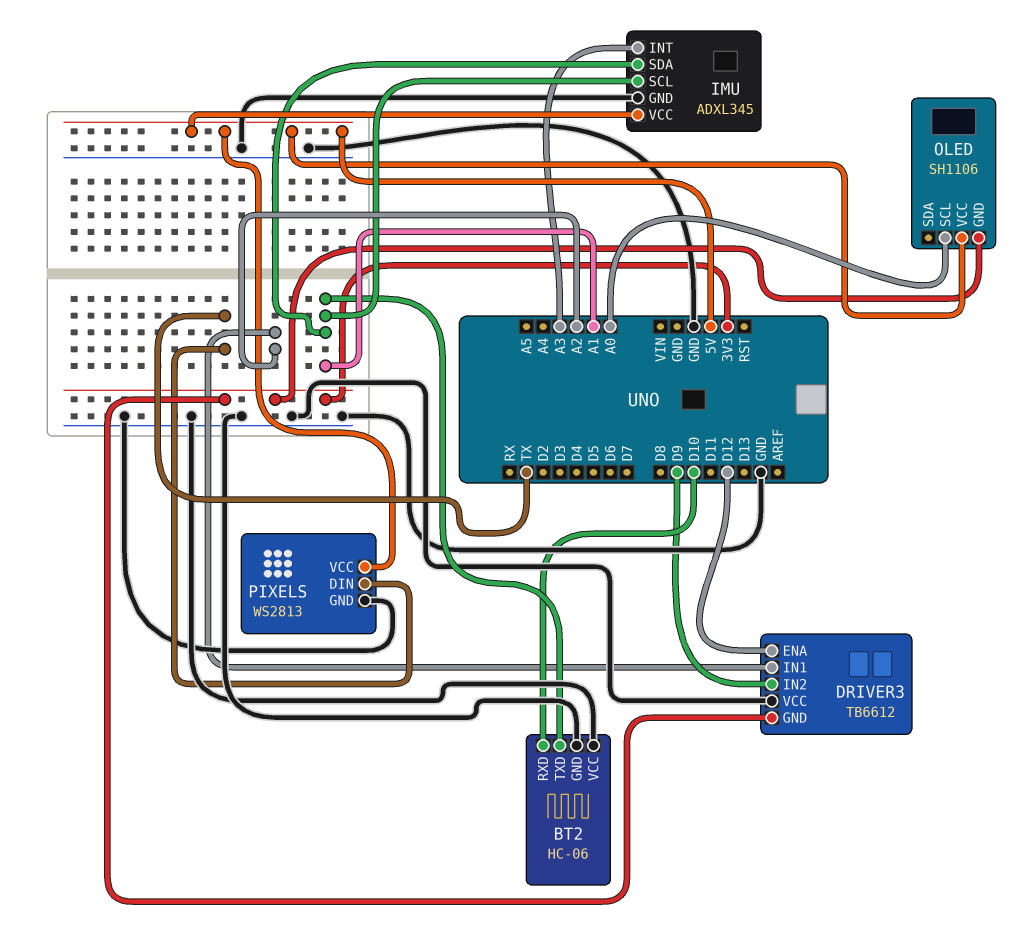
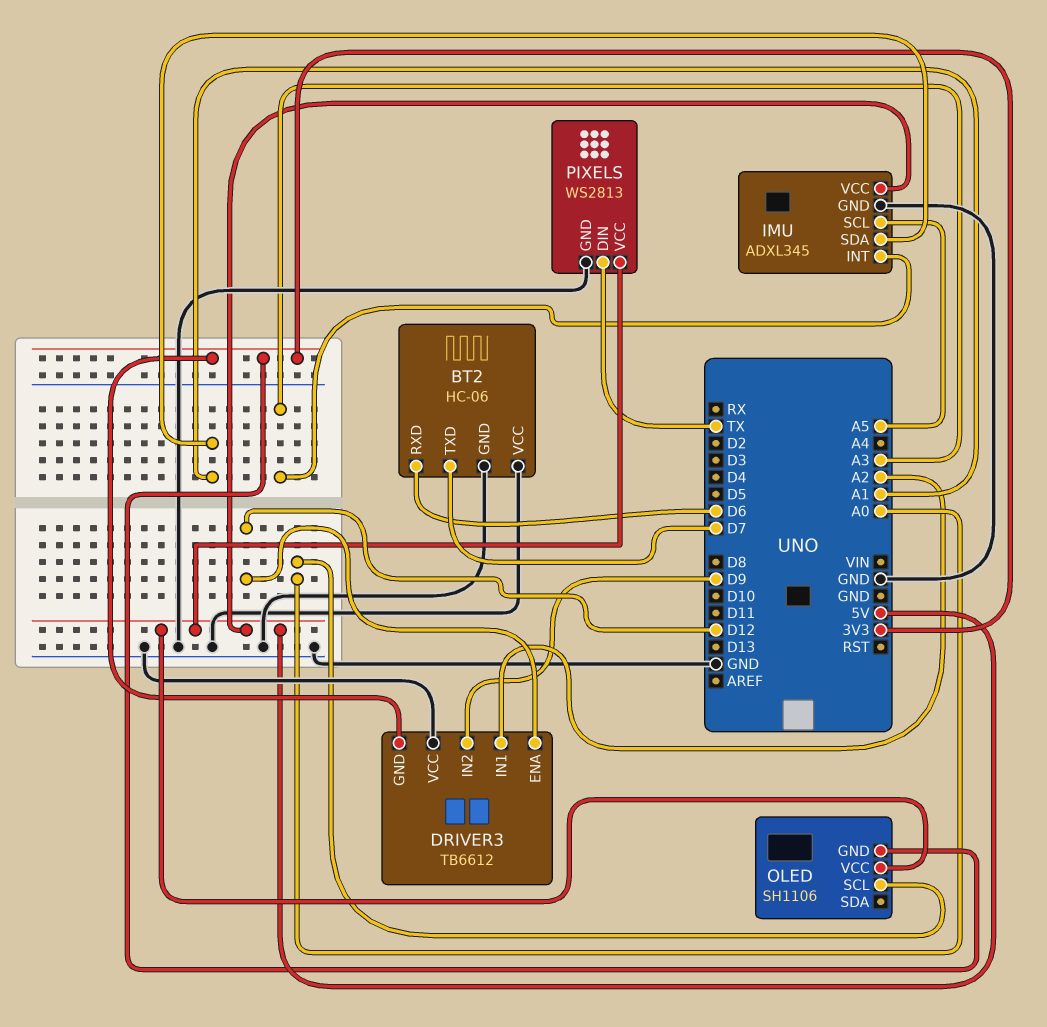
BT2 pin RXD: D10 -> D6
BT2 pin TXD: A1 -> D7
IMU pin SCL: A1 -> A5

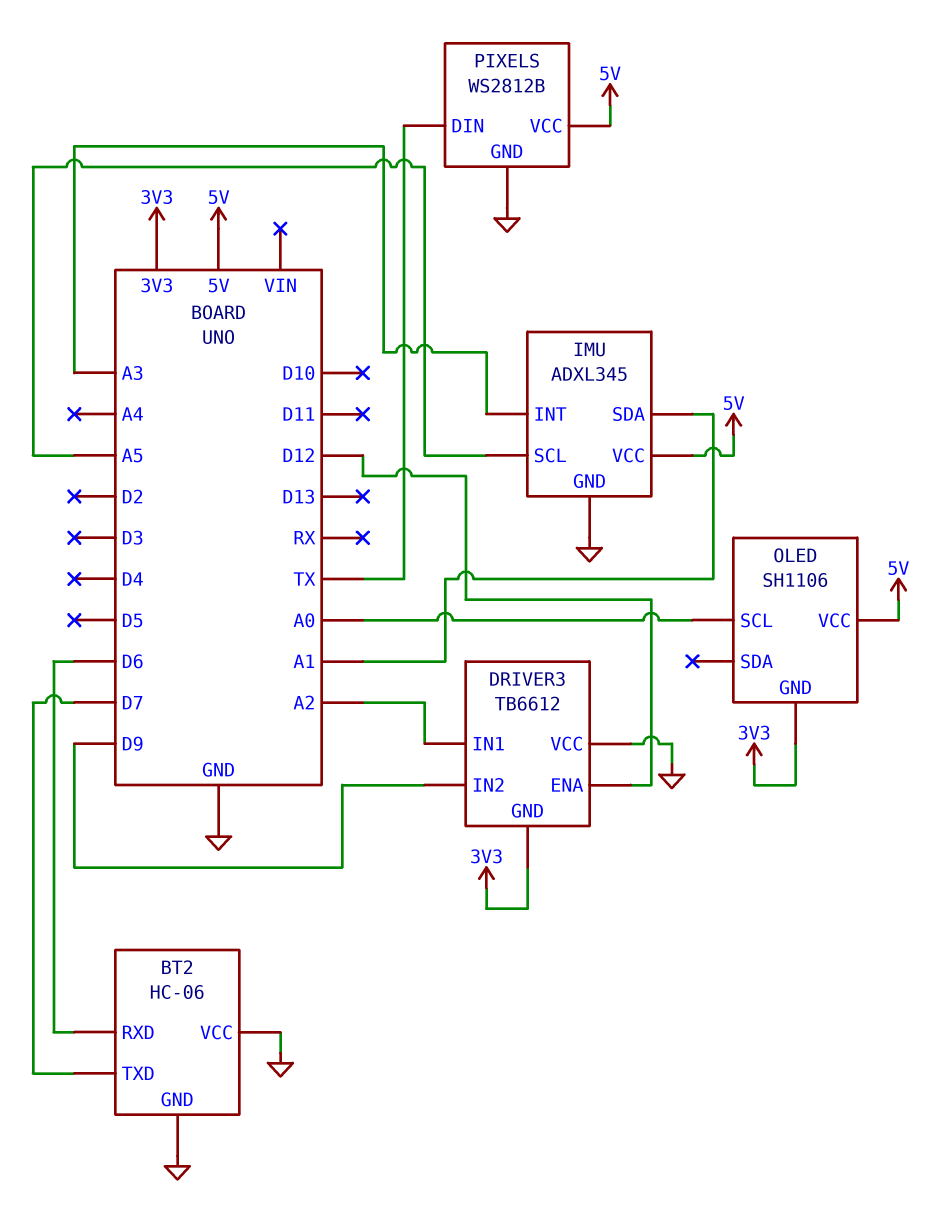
PIXELS: WS2813 -> WS2812B

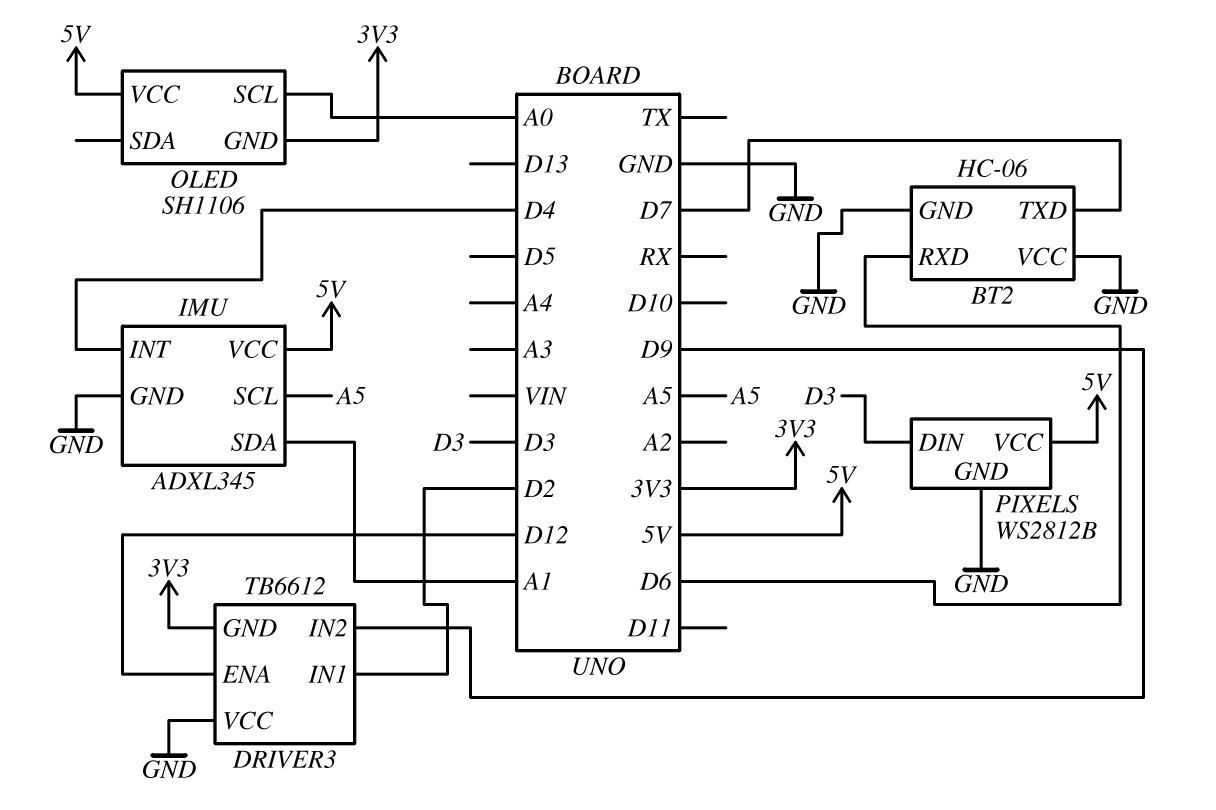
DRIVER3 pin IN1: A2 -> D2
IMU pin INT: A3 -> D4
PIXELS pin DIN: TX -> D3

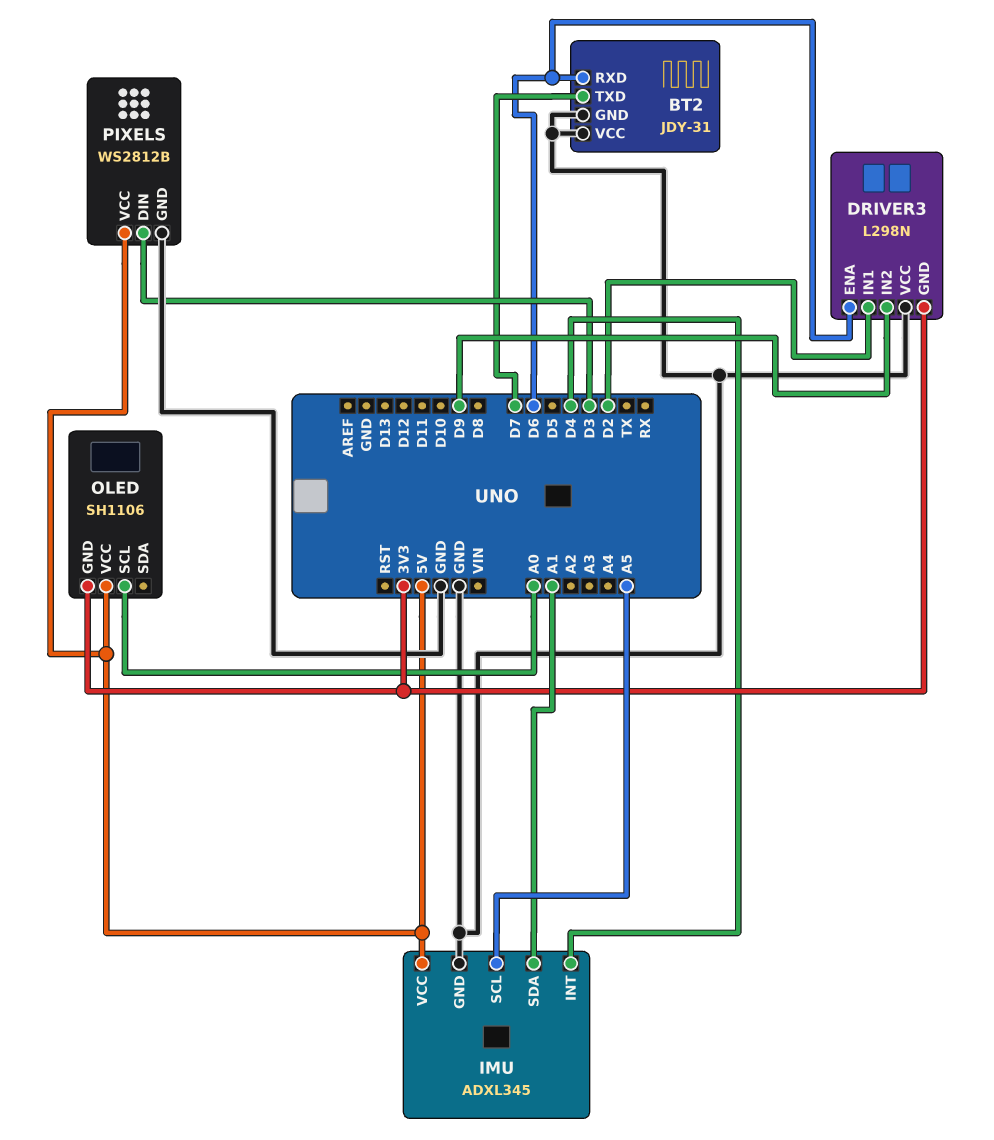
BT2: HC-06 -> JDY-31
DRIVER3: TB6612 -> L298N
DRIVER3 pin ENA: D12 -> D6

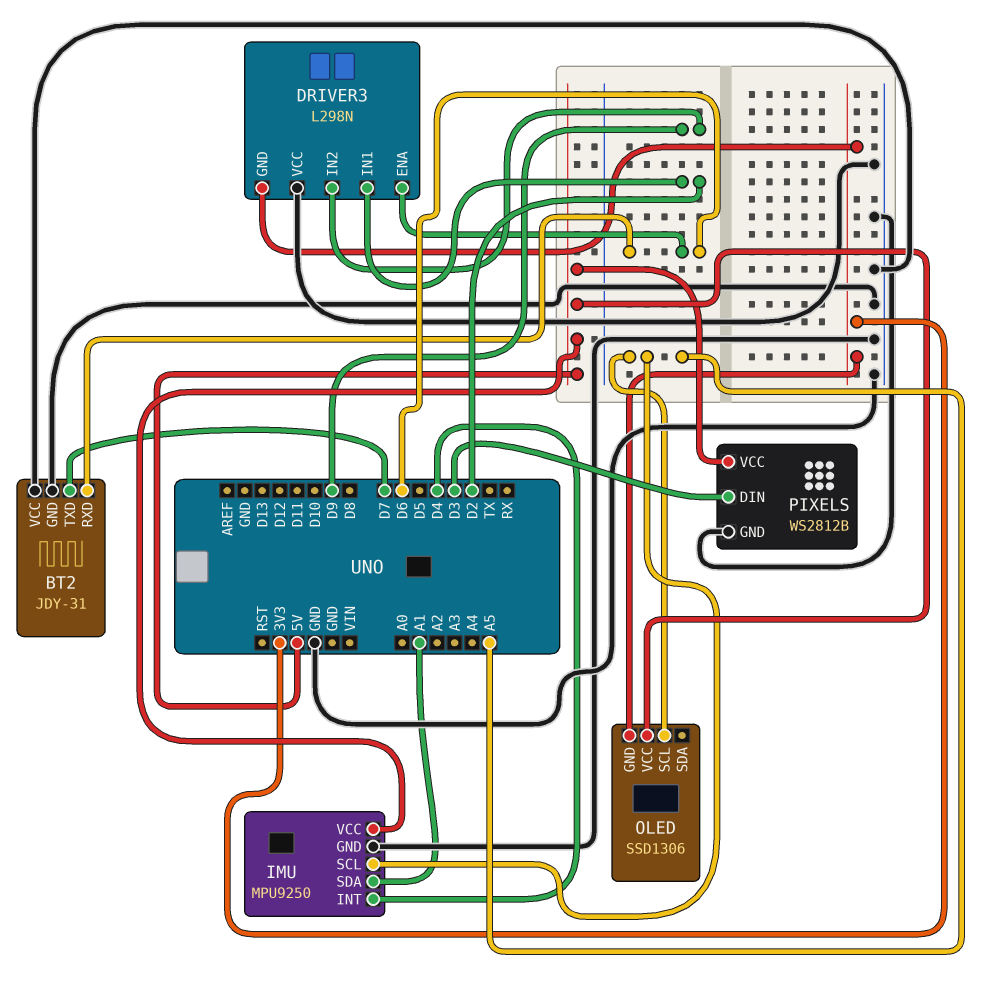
IMU: ADXL345 -> MPU9250
OLED: SH1106 -> SSD1306
OLED pin SCL: A0 -> A5

